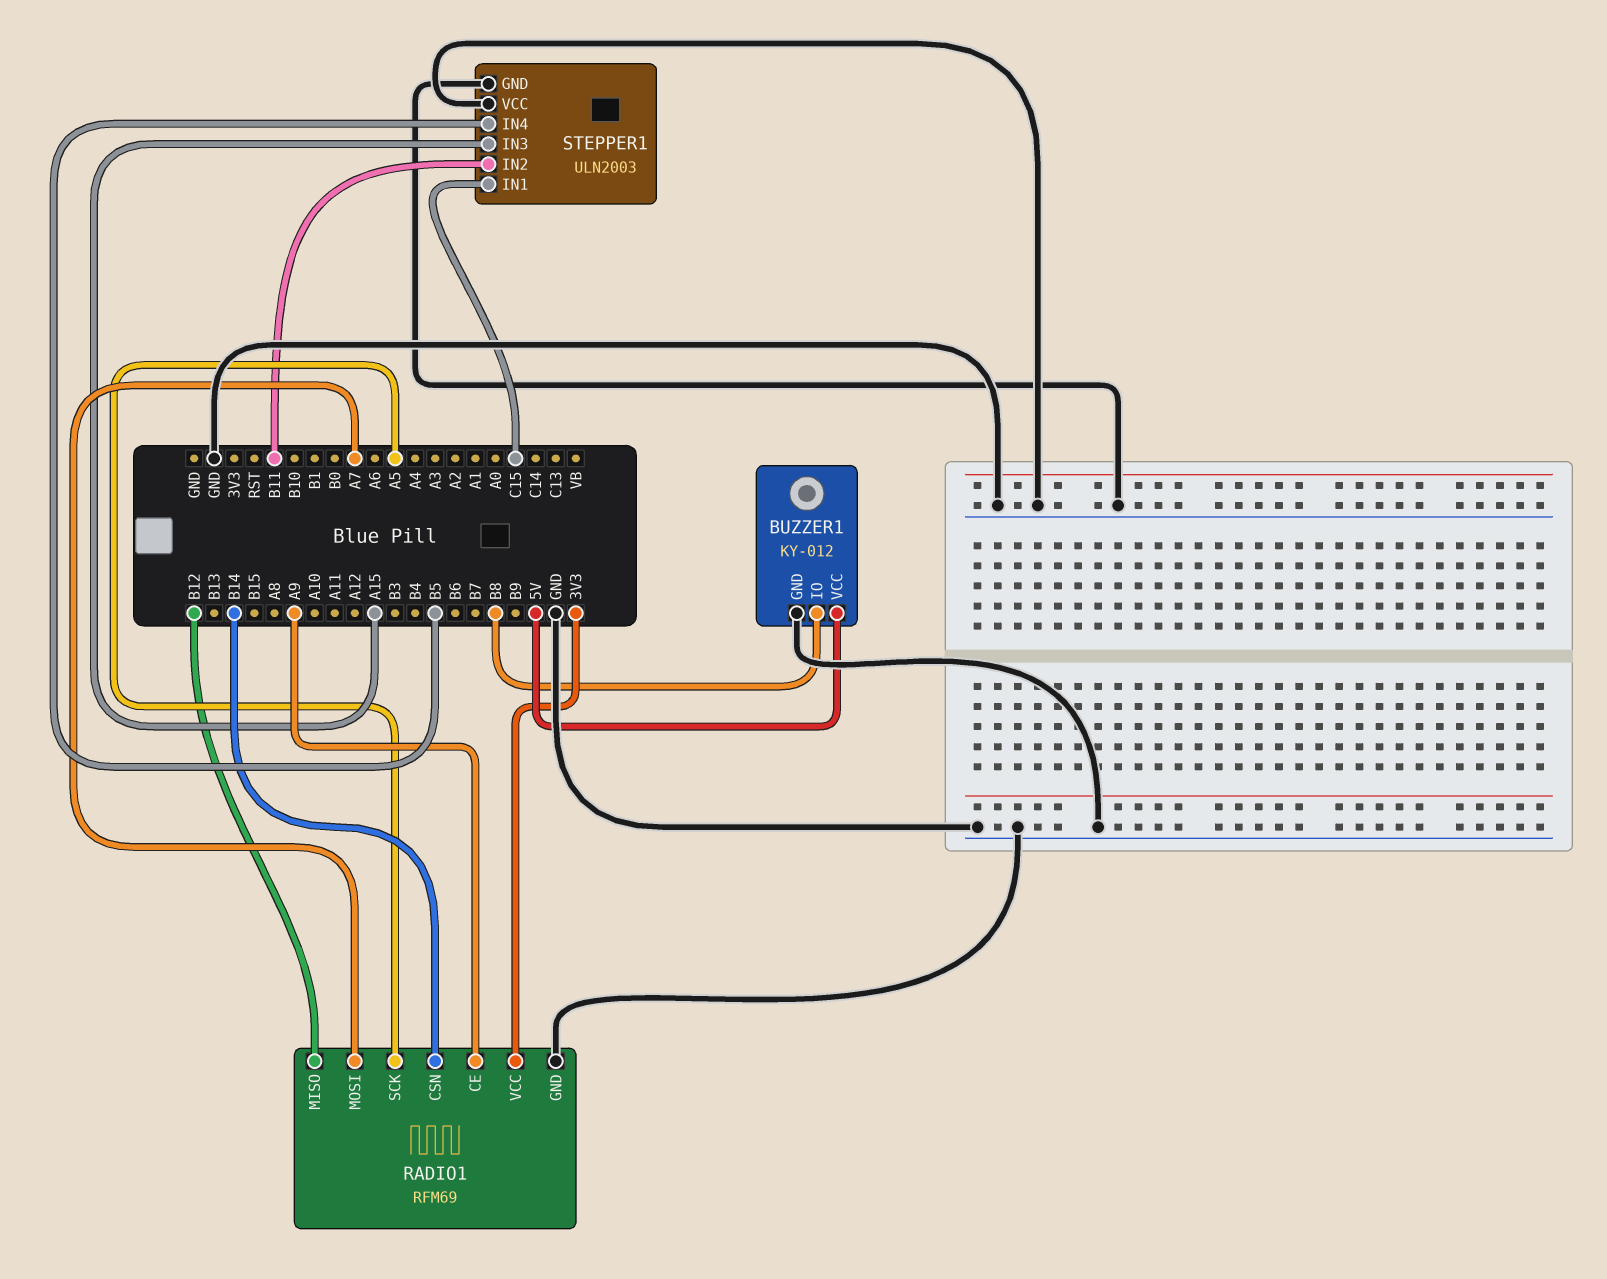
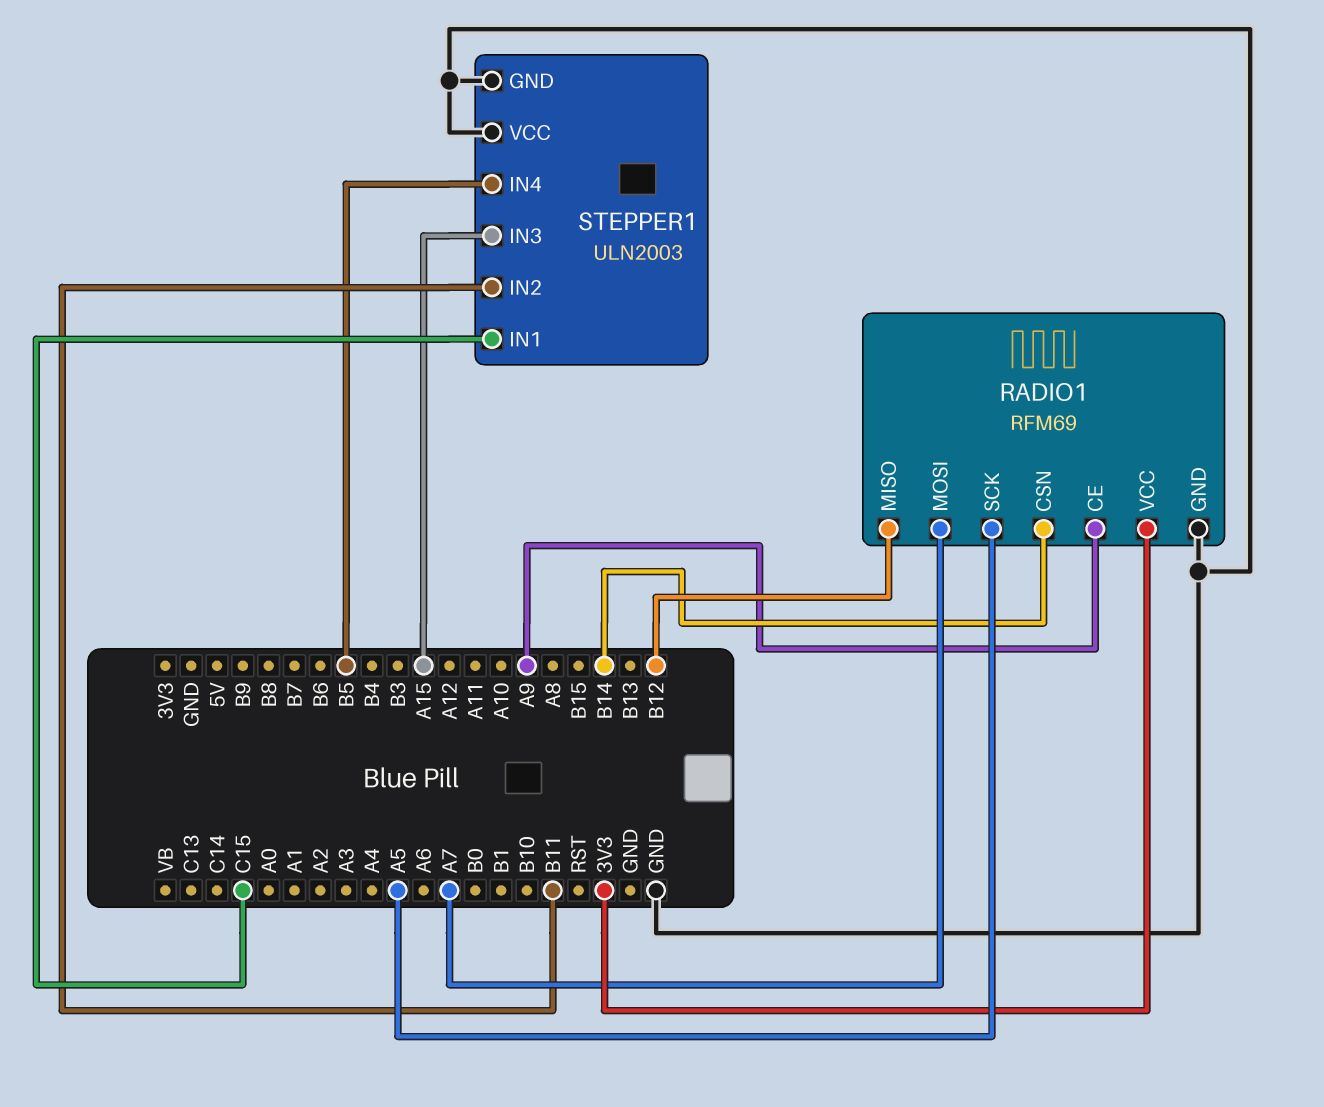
BUZZER1: KY-012 -> none
BUZZER1 pin GND: GND -> none
BUZZER1 pin IO: B8 -> none
BUZZER1 pin VCC: 5V -> none

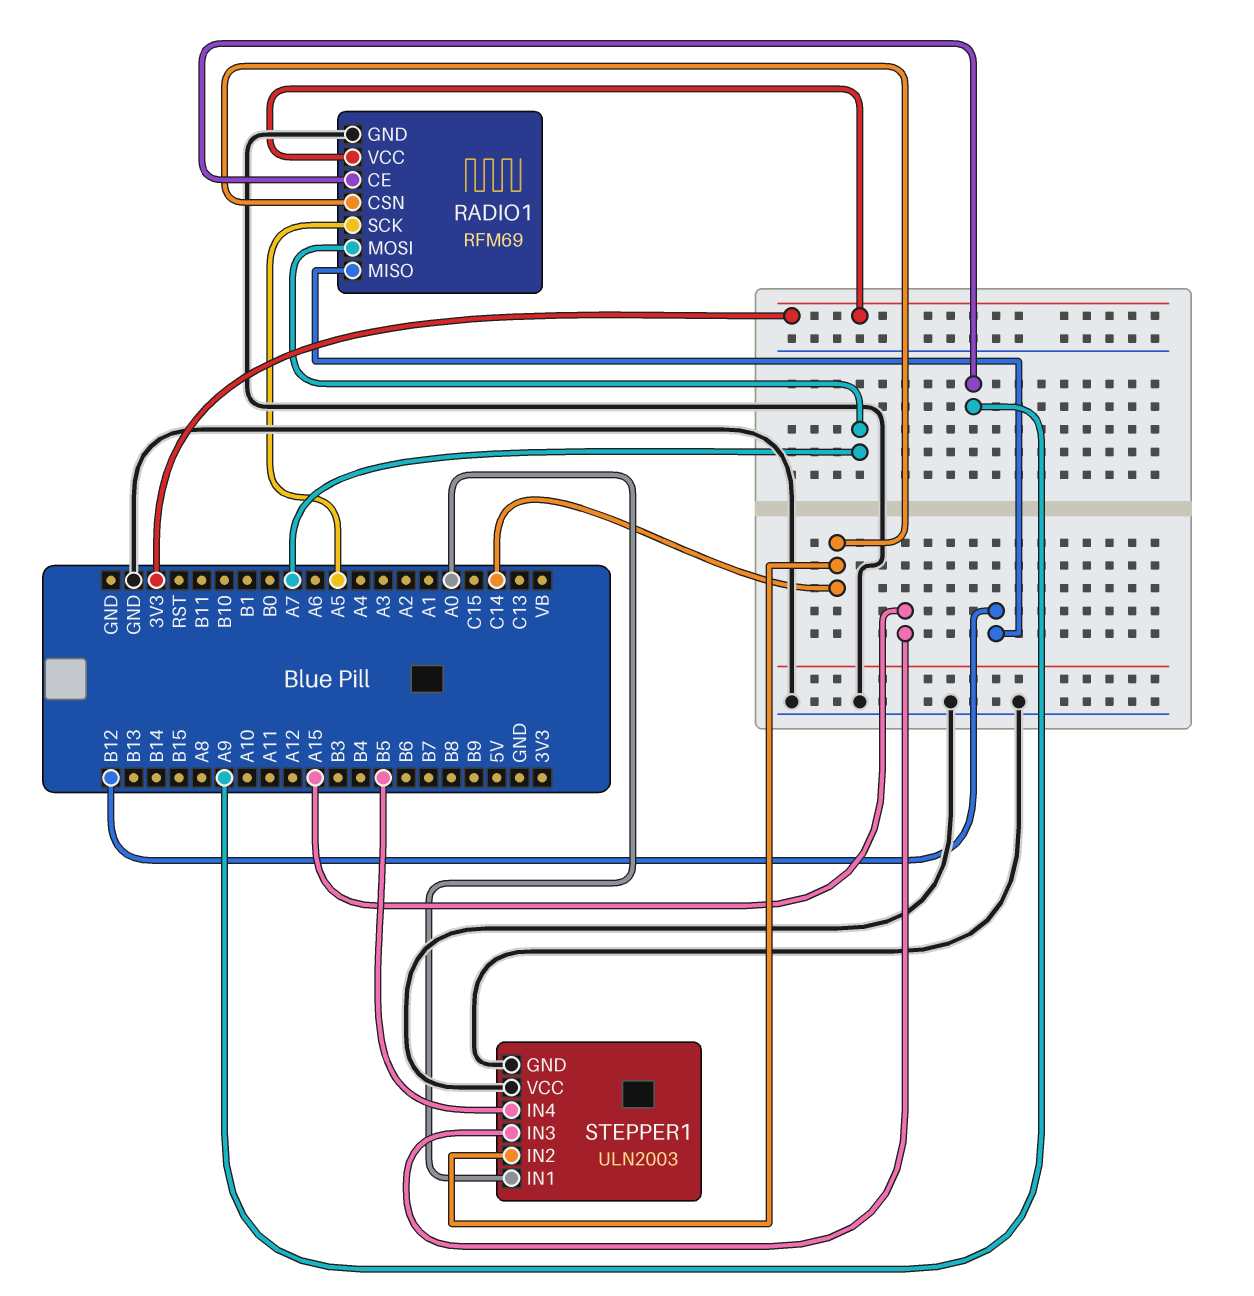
RADIO1 pin CSN: B14 -> C14
STEPPER1 pin IN1: C15 -> A0
STEPPER1 pin IN2: B11 -> C14

